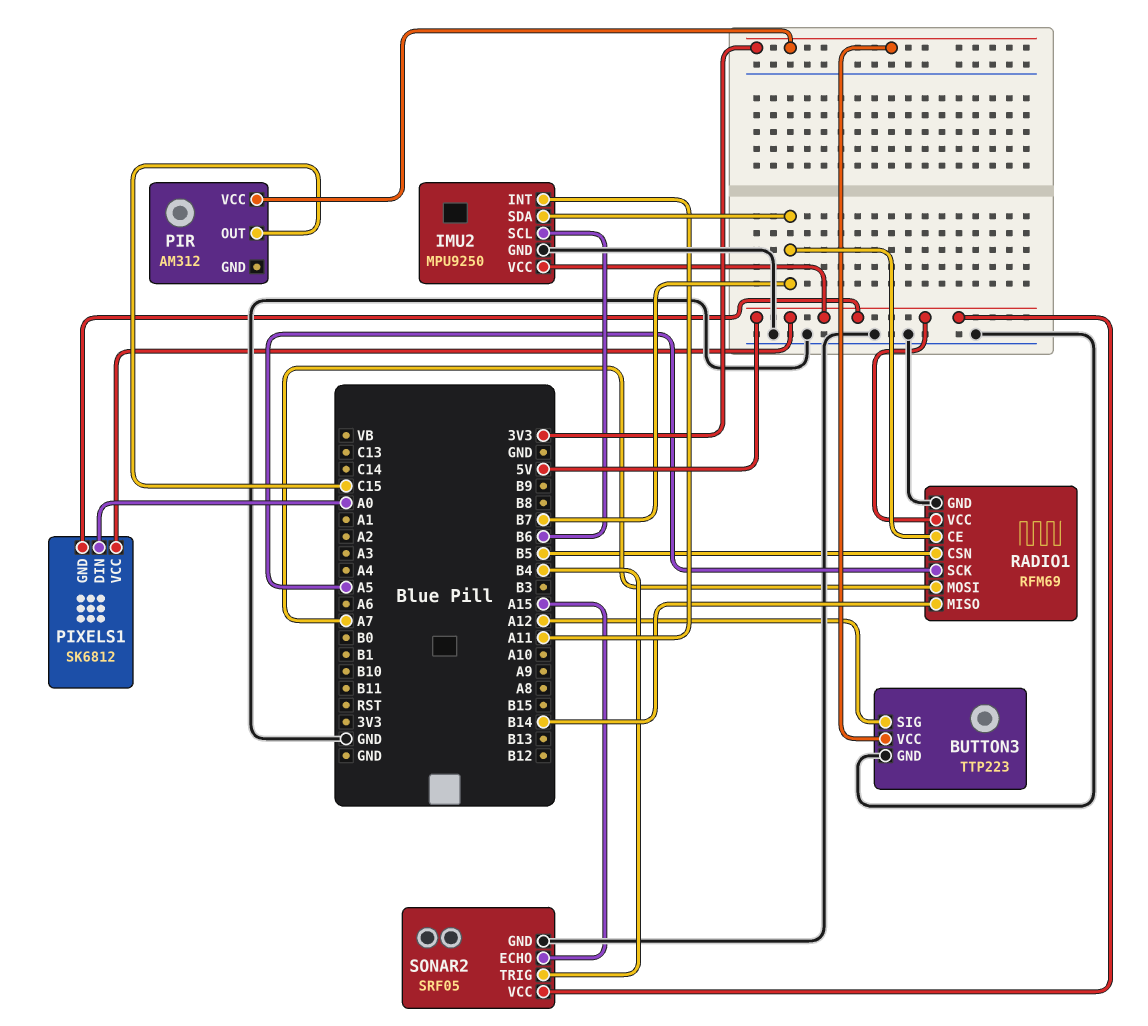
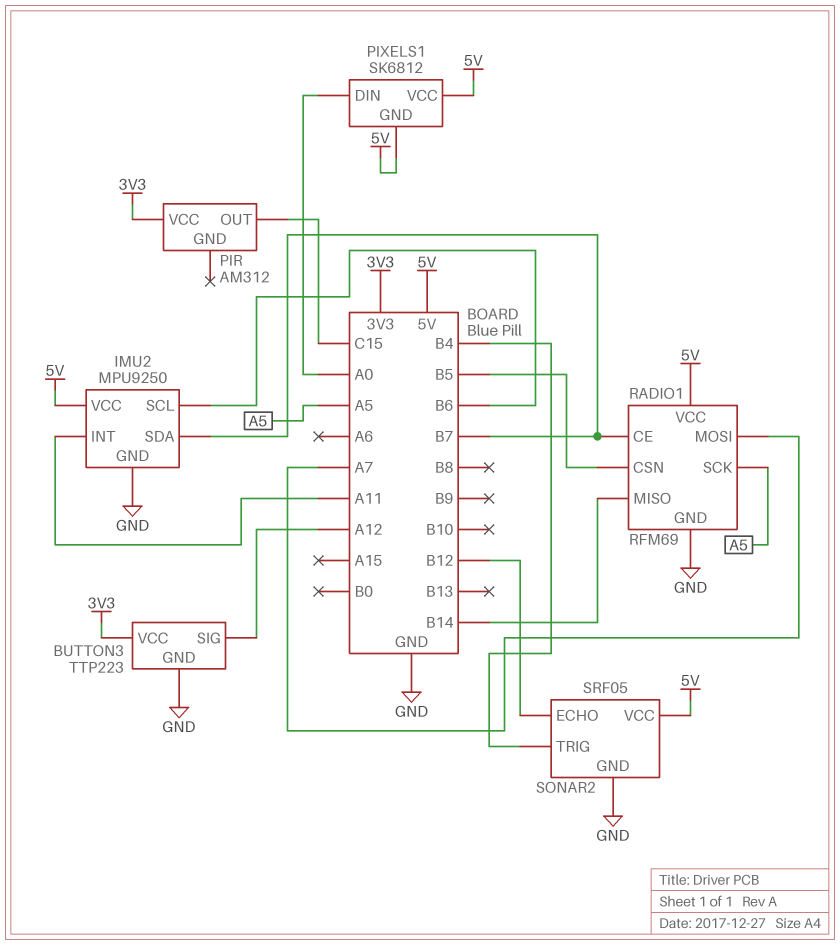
SONAR2 pin ECHO: A15 -> B12

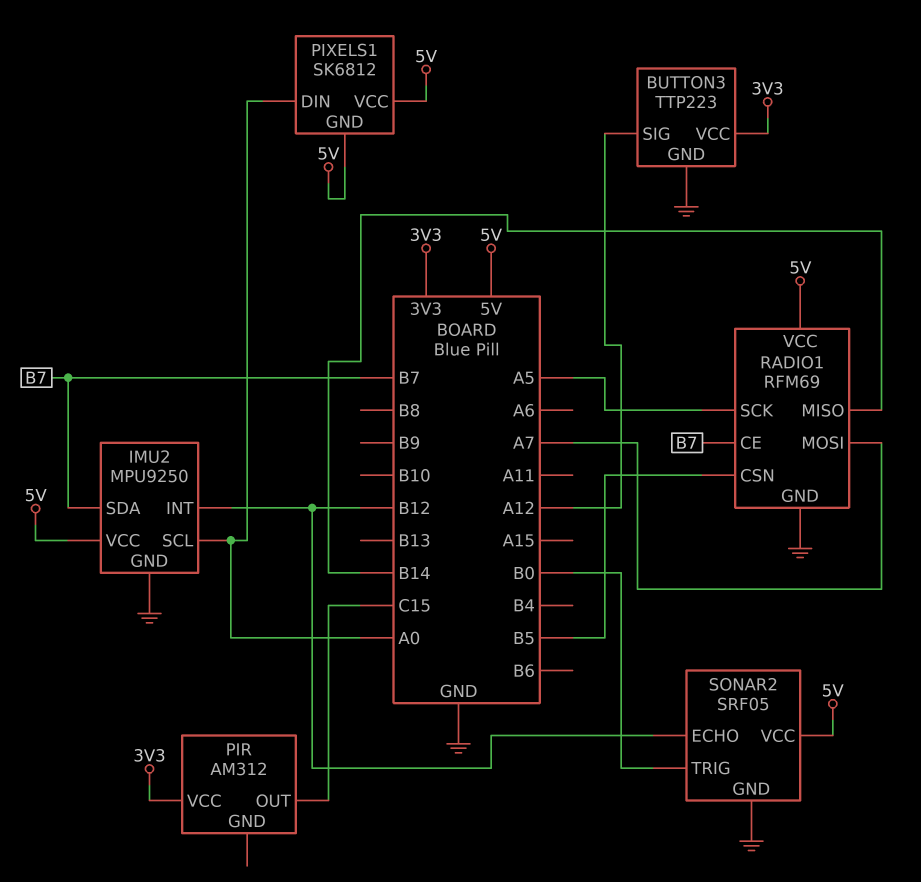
IMU2 pin INT: A11 -> B12
IMU2 pin SCL: B6 -> A0
SONAR2 pin TRIG: B4 -> B0

